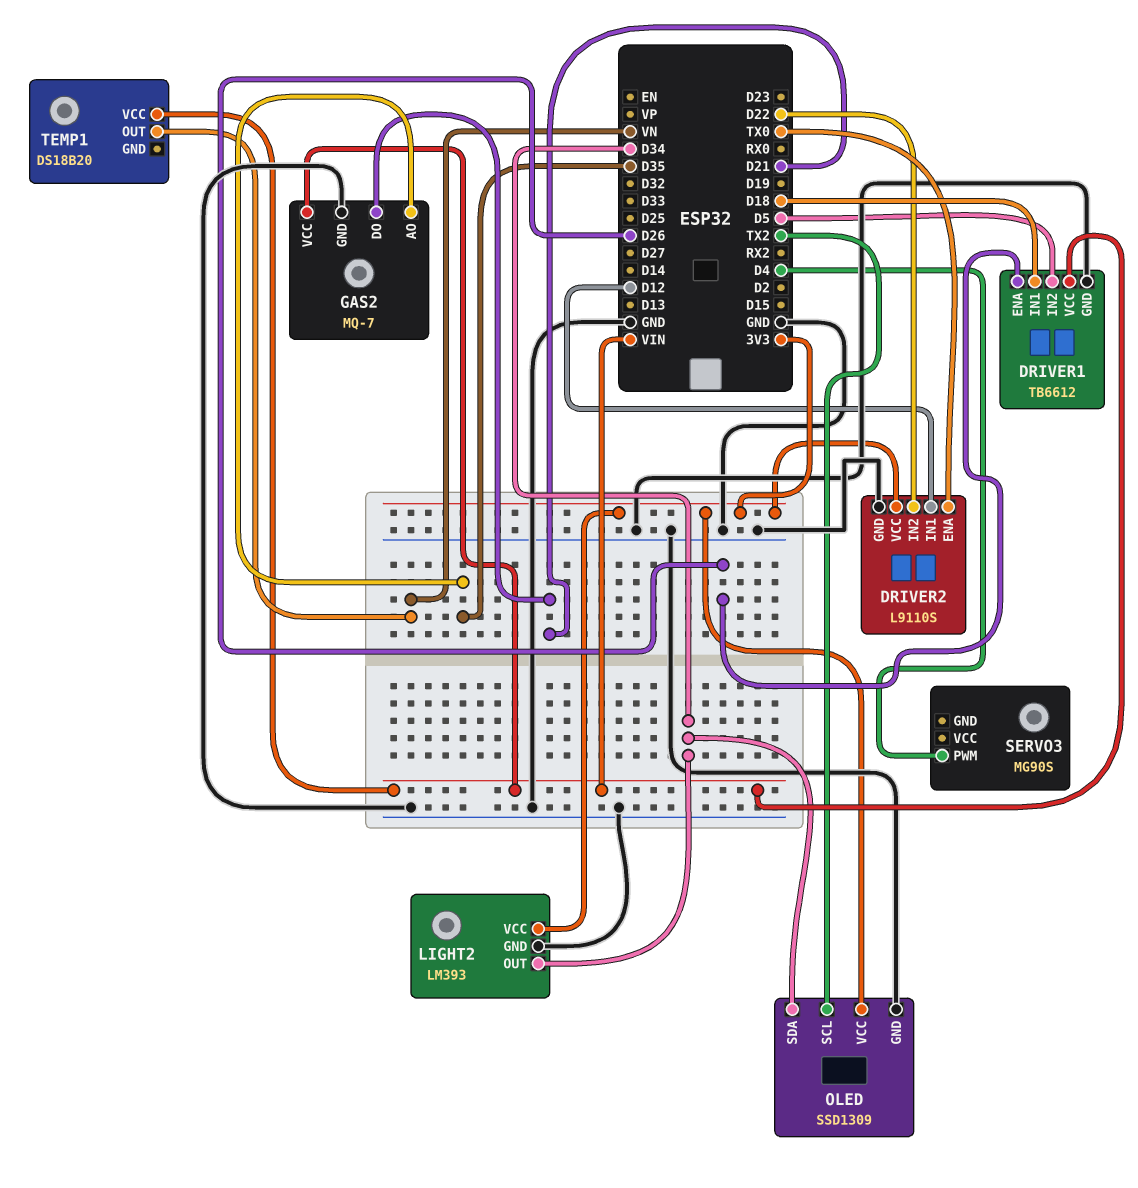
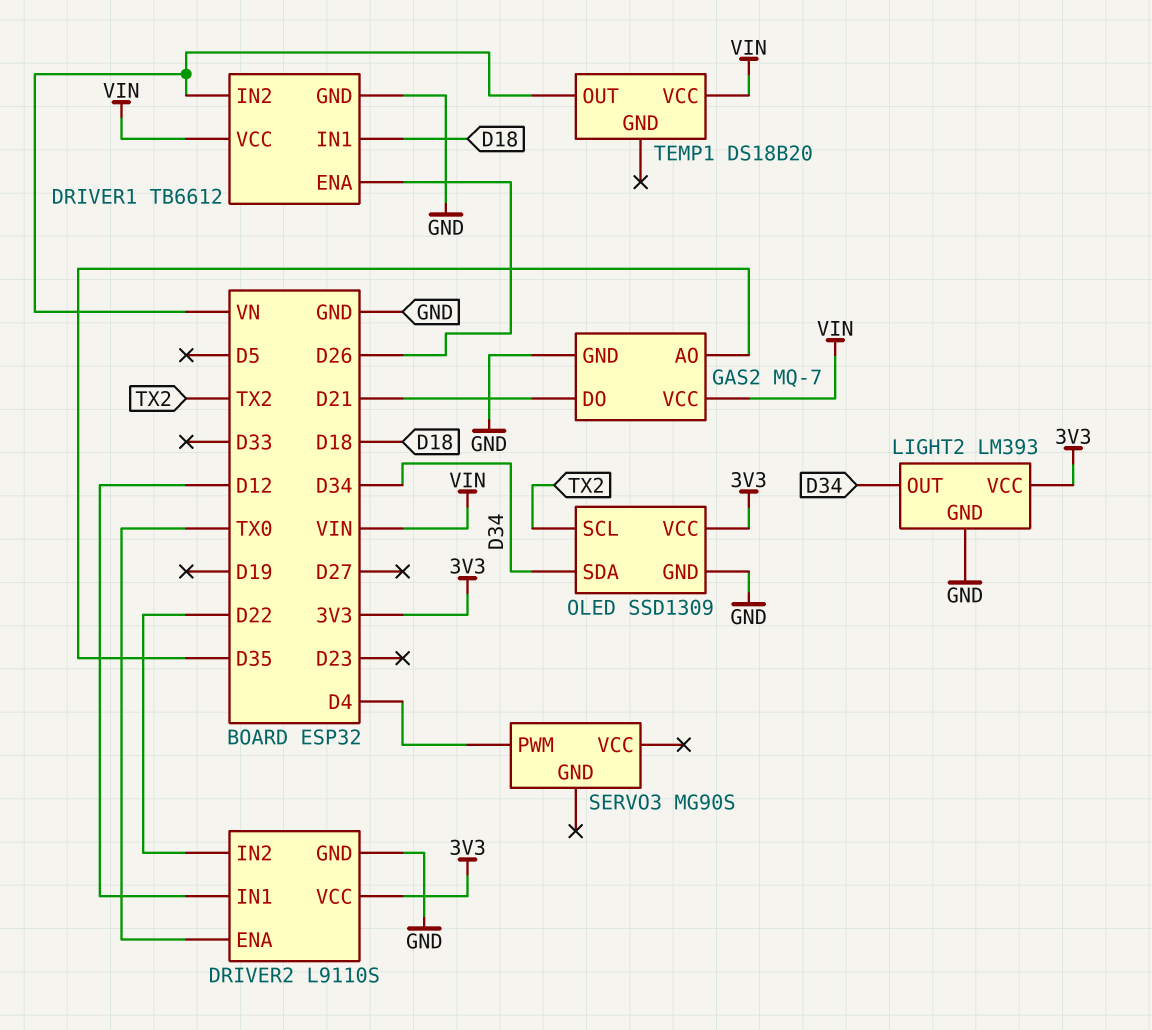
DRIVER1 pin IN2: D5 -> VN

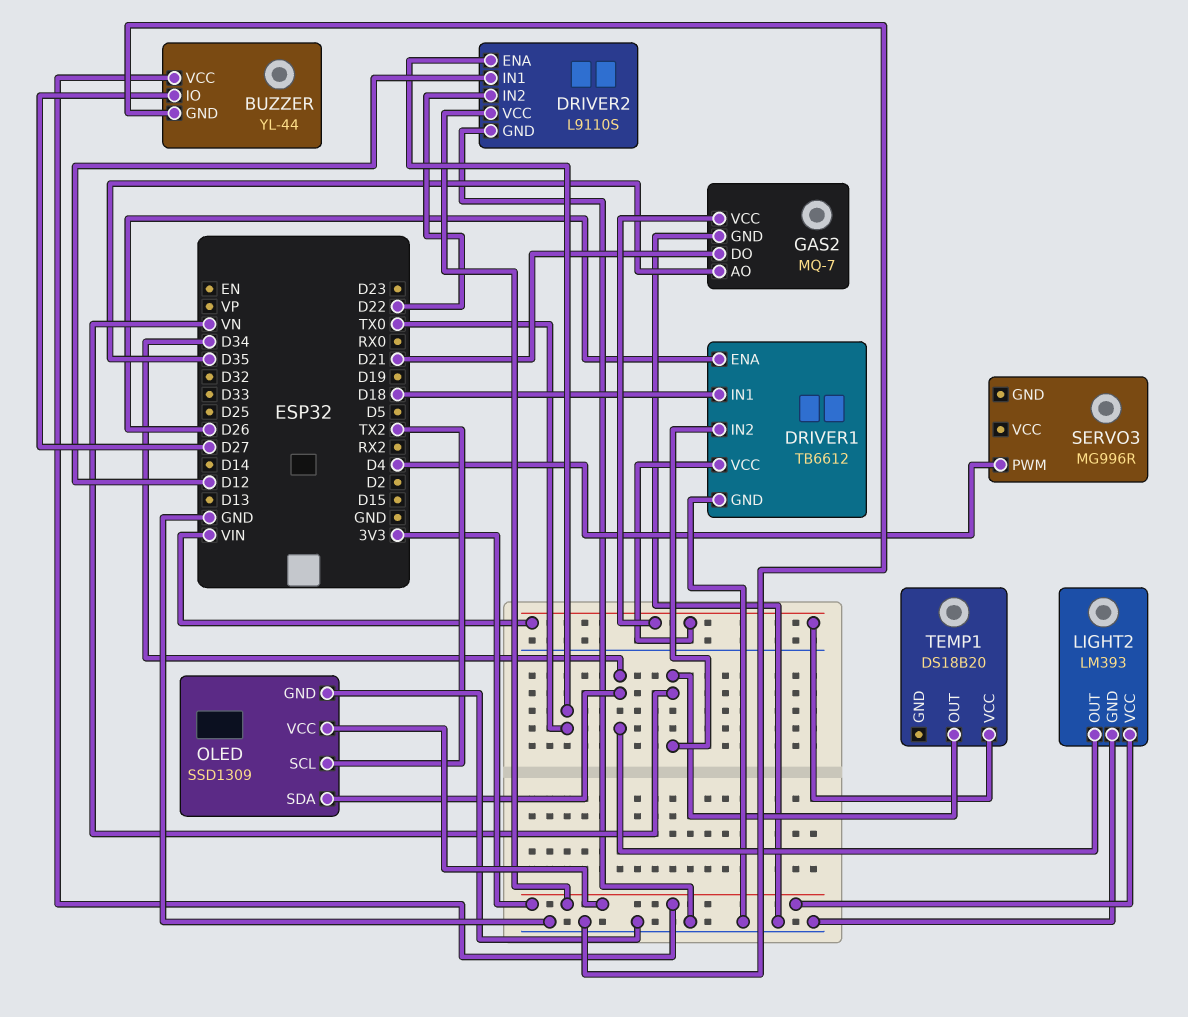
BUZZER: none -> YL-44
BUZZER pin GND: none -> GND
BUZZER pin IO: none -> D27
BUZZER pin VCC: none -> 3V3
SERVO3: MG90S -> MG996R

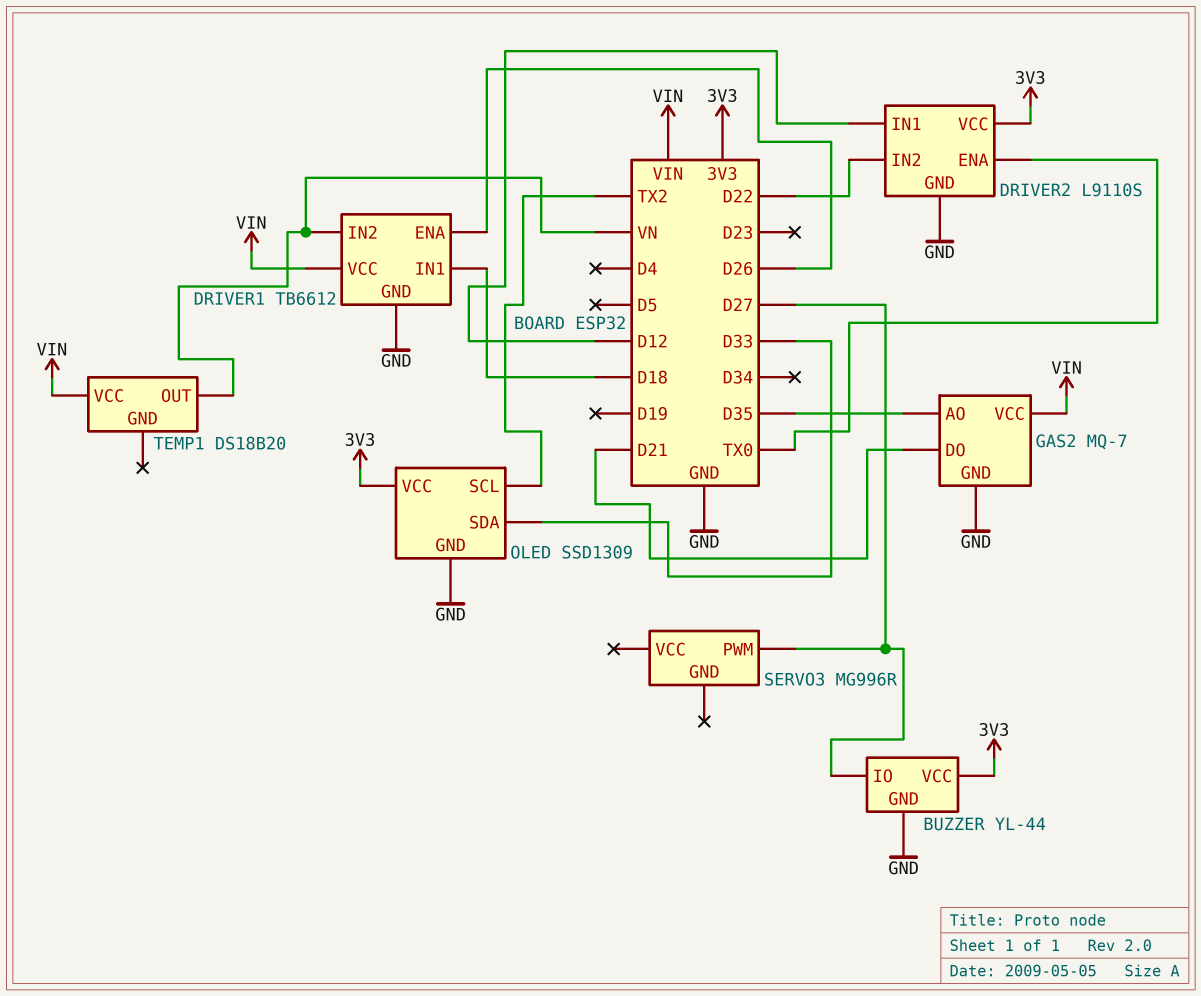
LIGHT2: LM393 -> none
LIGHT2 pin GND: GND -> none
LIGHT2 pin OUT: D34 -> none
LIGHT2 pin VCC: 3V3 -> none
OLED pin SDA: D34 -> D33
SERVO3 pin PWM: D4 -> D27

